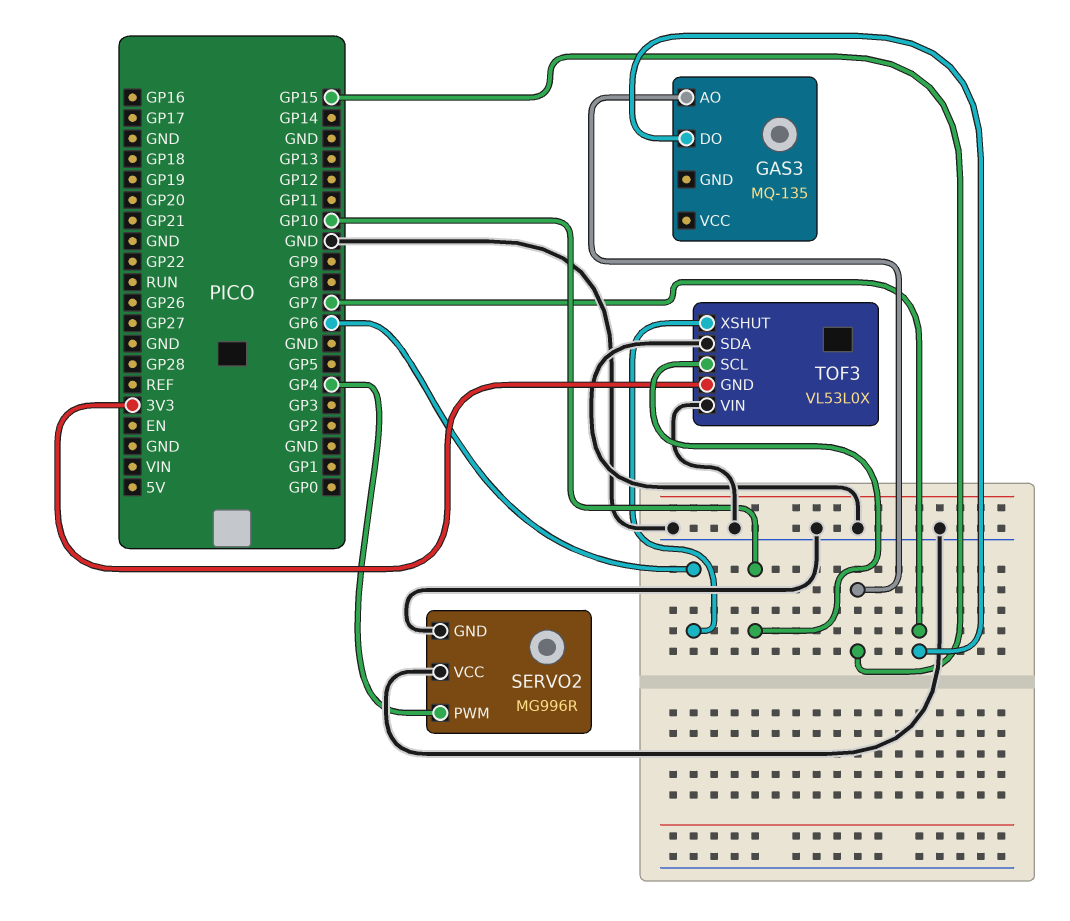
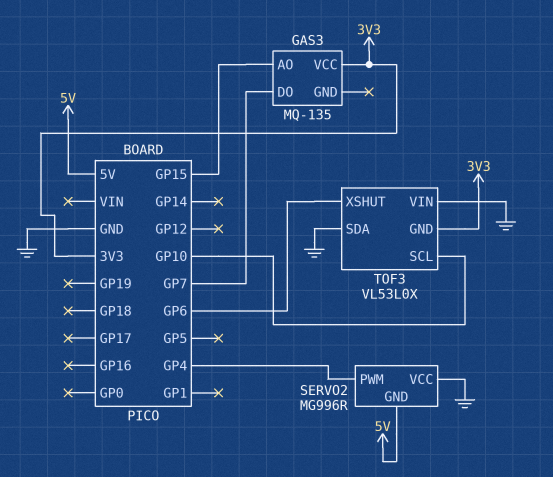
GAS3 pin VCC: none -> 3V3
SERVO2 pin GND: GND -> 5V

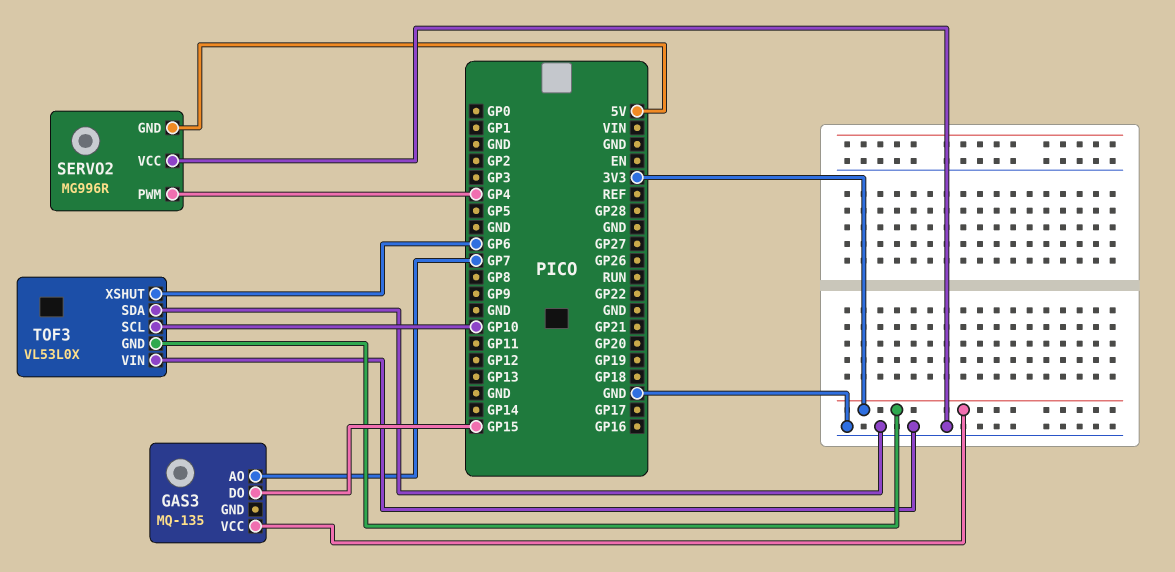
GAS3 pin AO: GP15 -> GP7
GAS3 pin DO: GP7 -> GP15

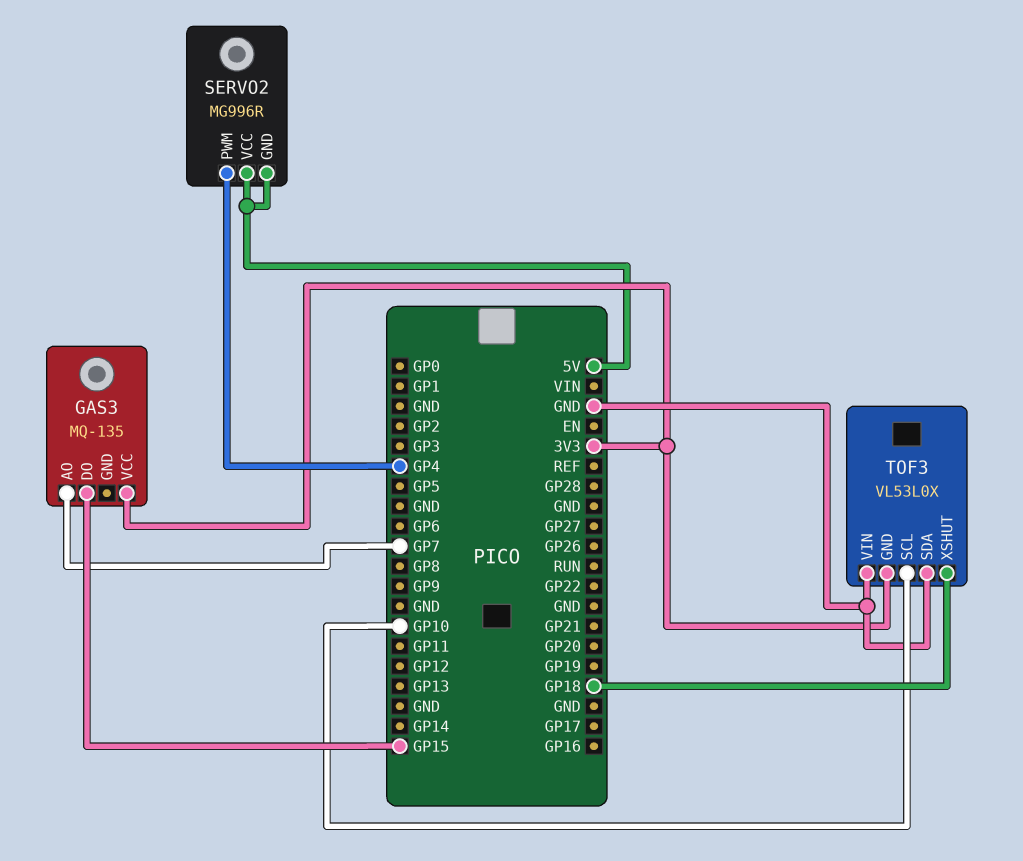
SERVO2 pin VCC: GND -> 5V
TOF3 pin XSHUT: GP6 -> GP18

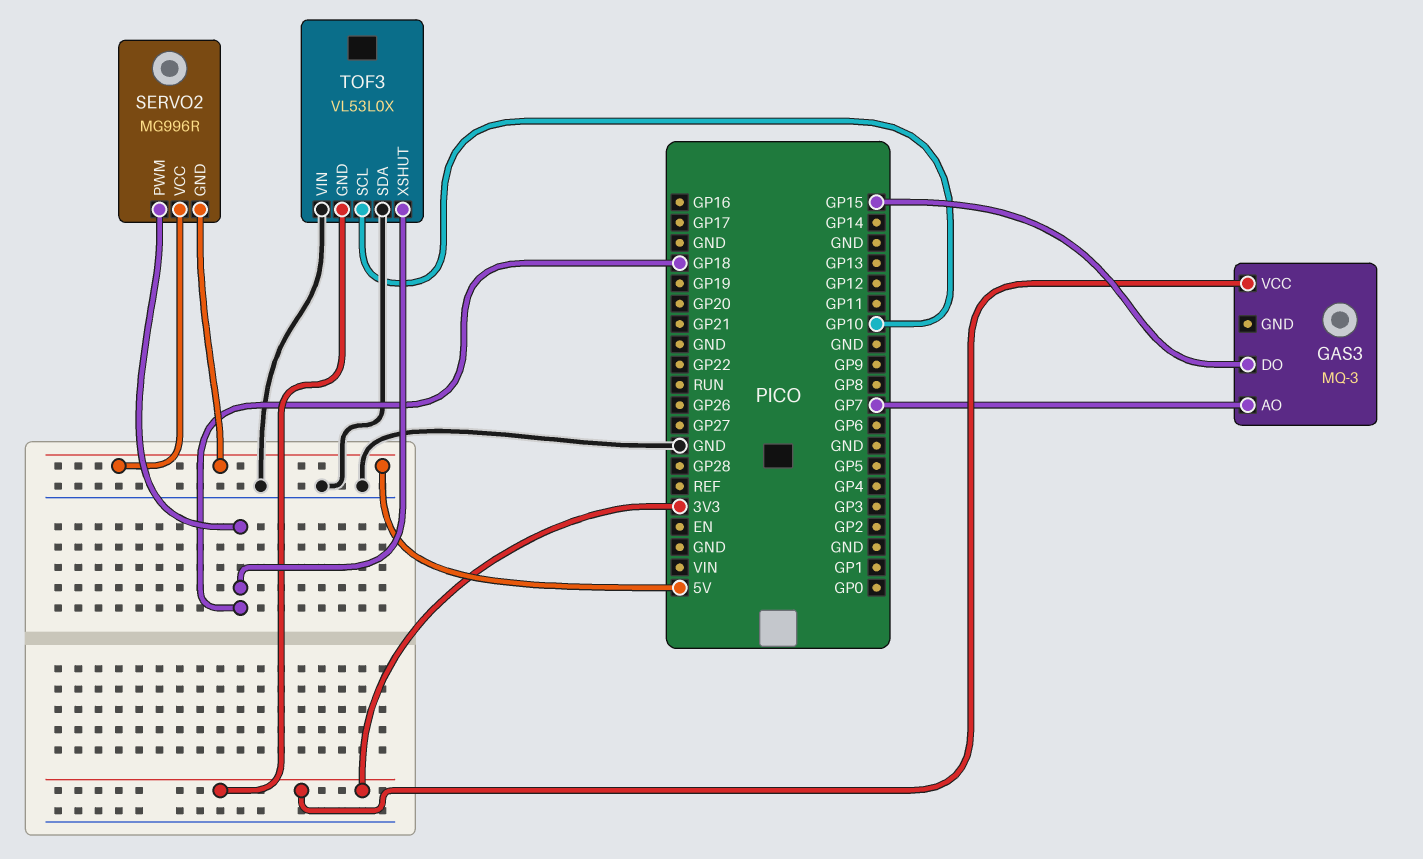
GAS3: MQ-135 -> MQ-3
SERVO2 pin PWM: GP4 -> GP18

